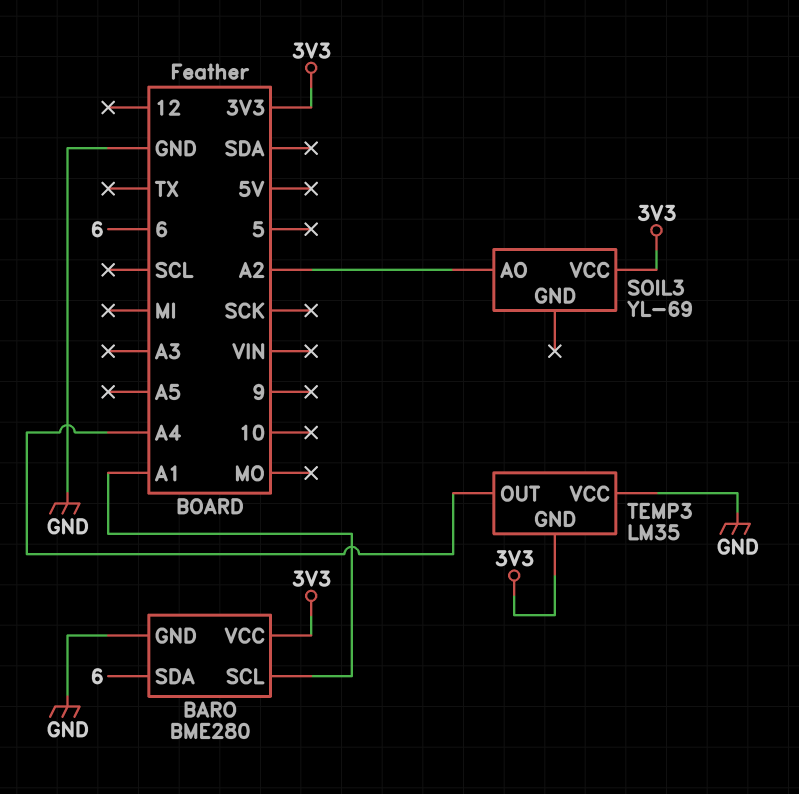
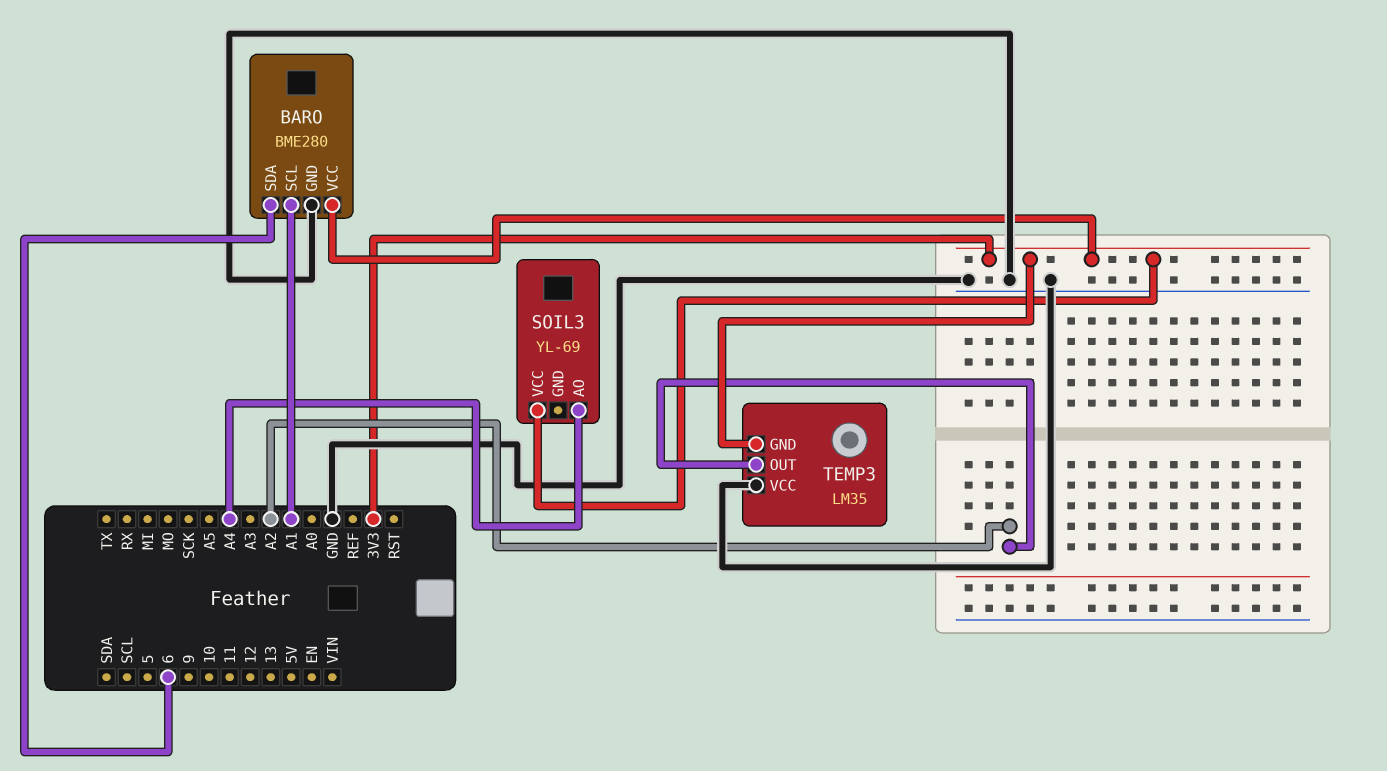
SOIL3 pin AO: A2 -> A4
TEMP3 pin OUT: A4 -> A2

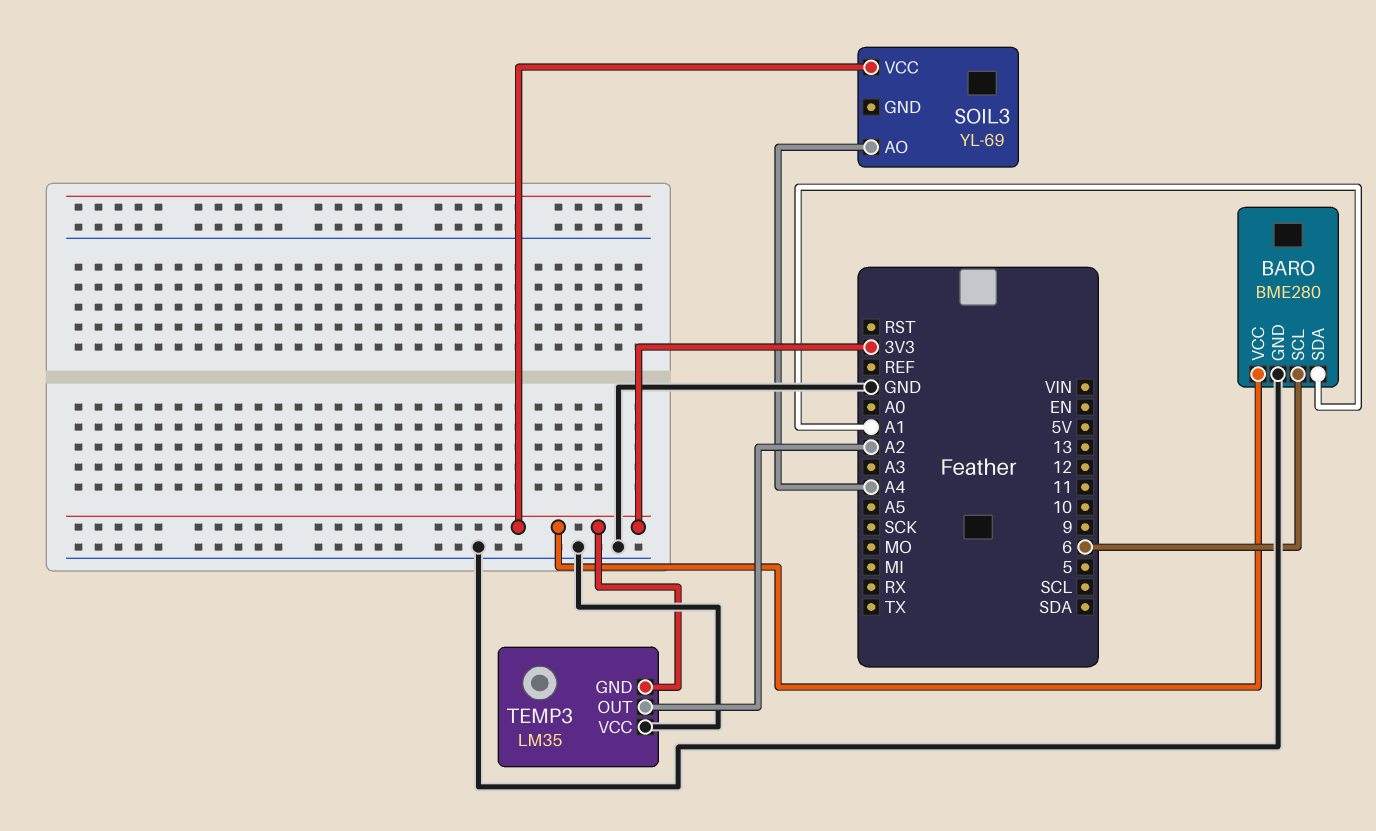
BARO pin SCL: A1 -> 6
BARO pin SDA: 6 -> A1

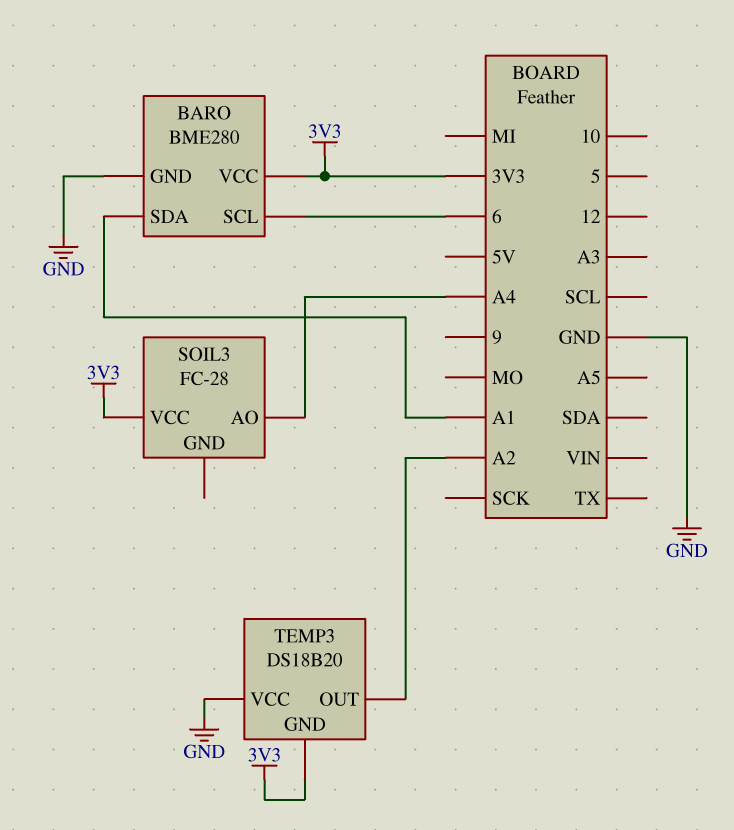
SOIL3: YL-69 -> FC-28
TEMP3: LM35 -> DS18B20

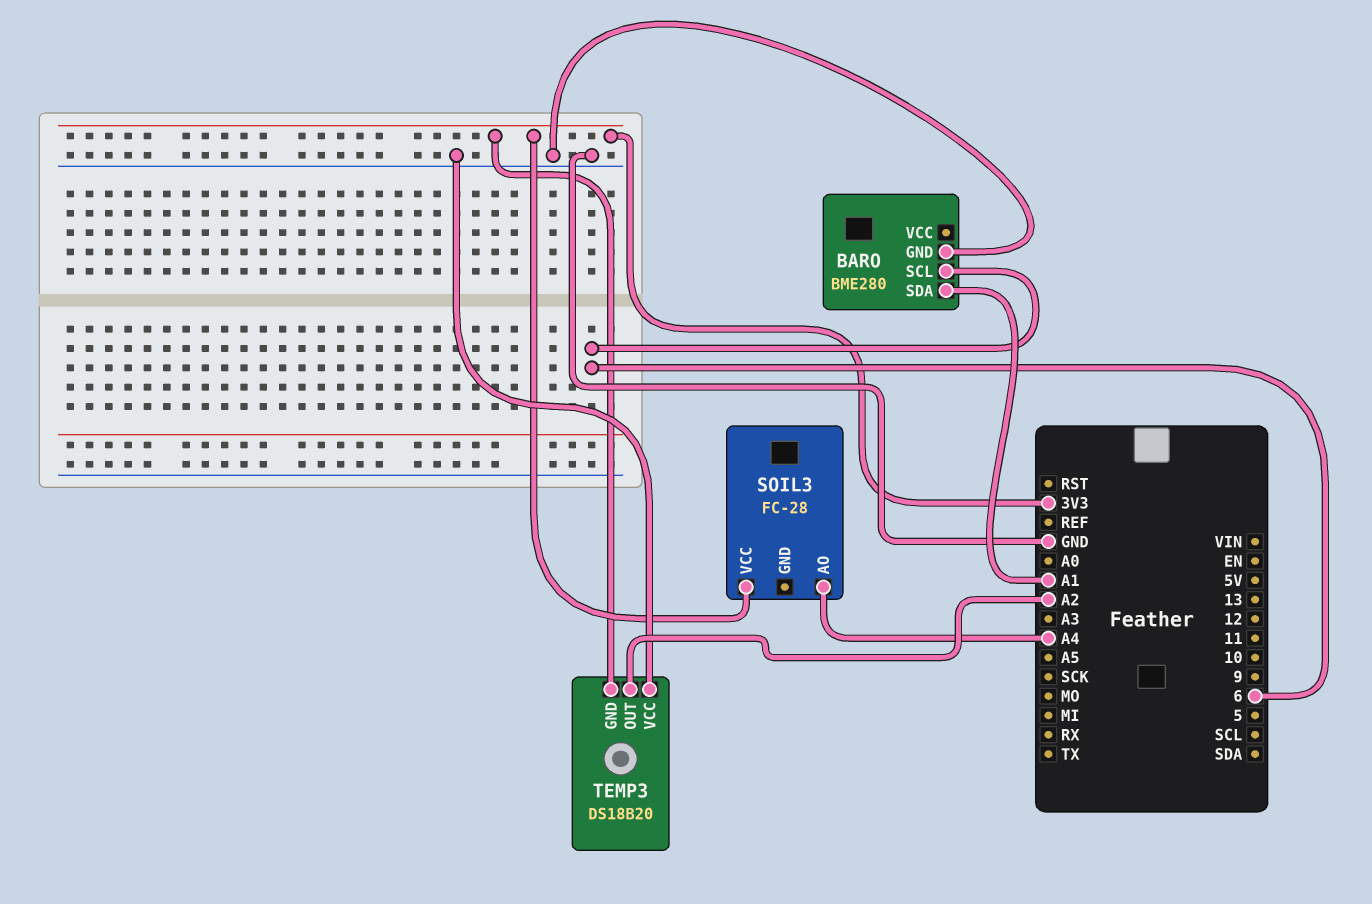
BARO pin VCC: 3V3 -> none

